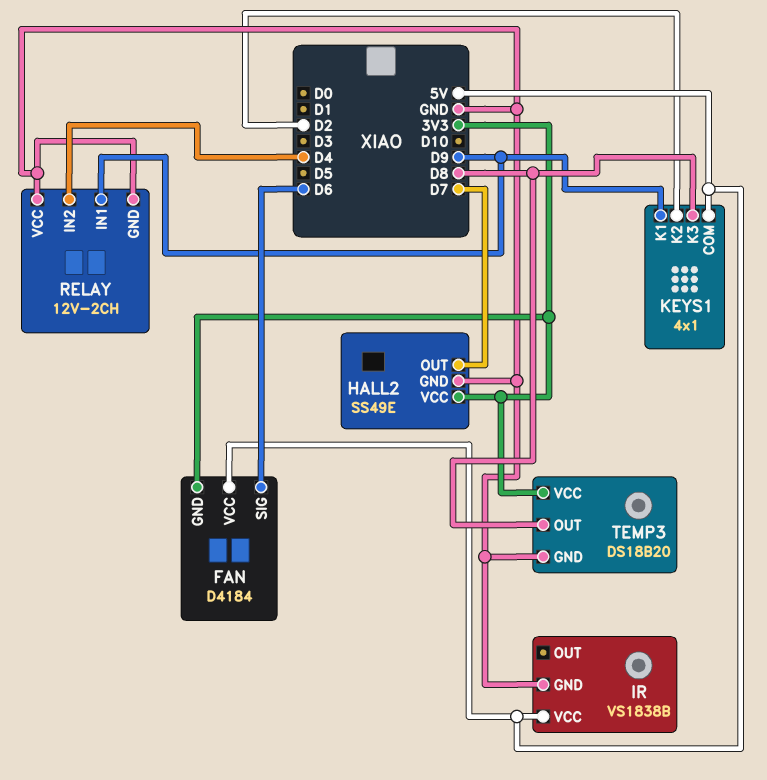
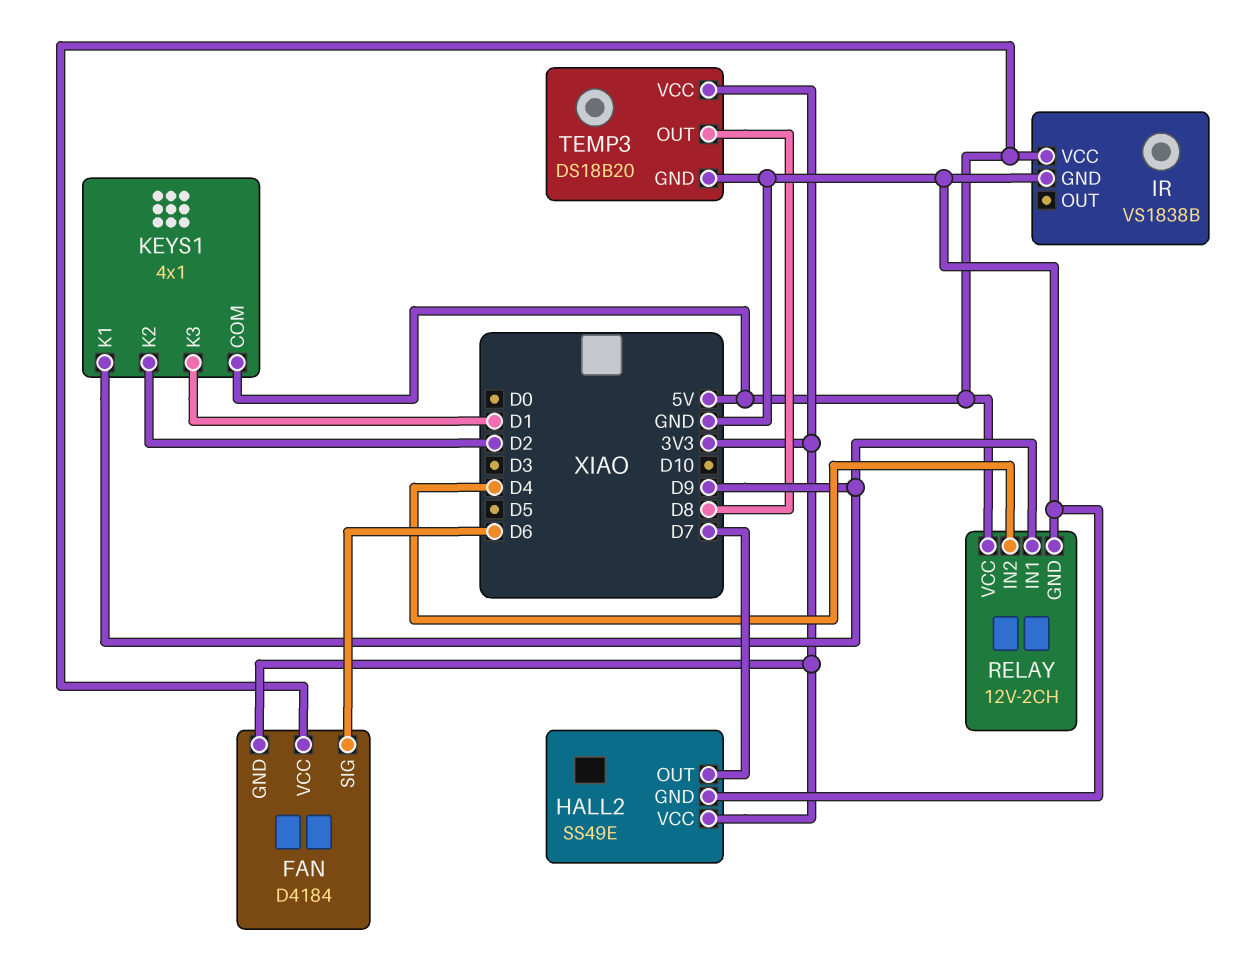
KEYS1 pin K3: D8 -> D1
RELAY pin VCC: GND -> 5V

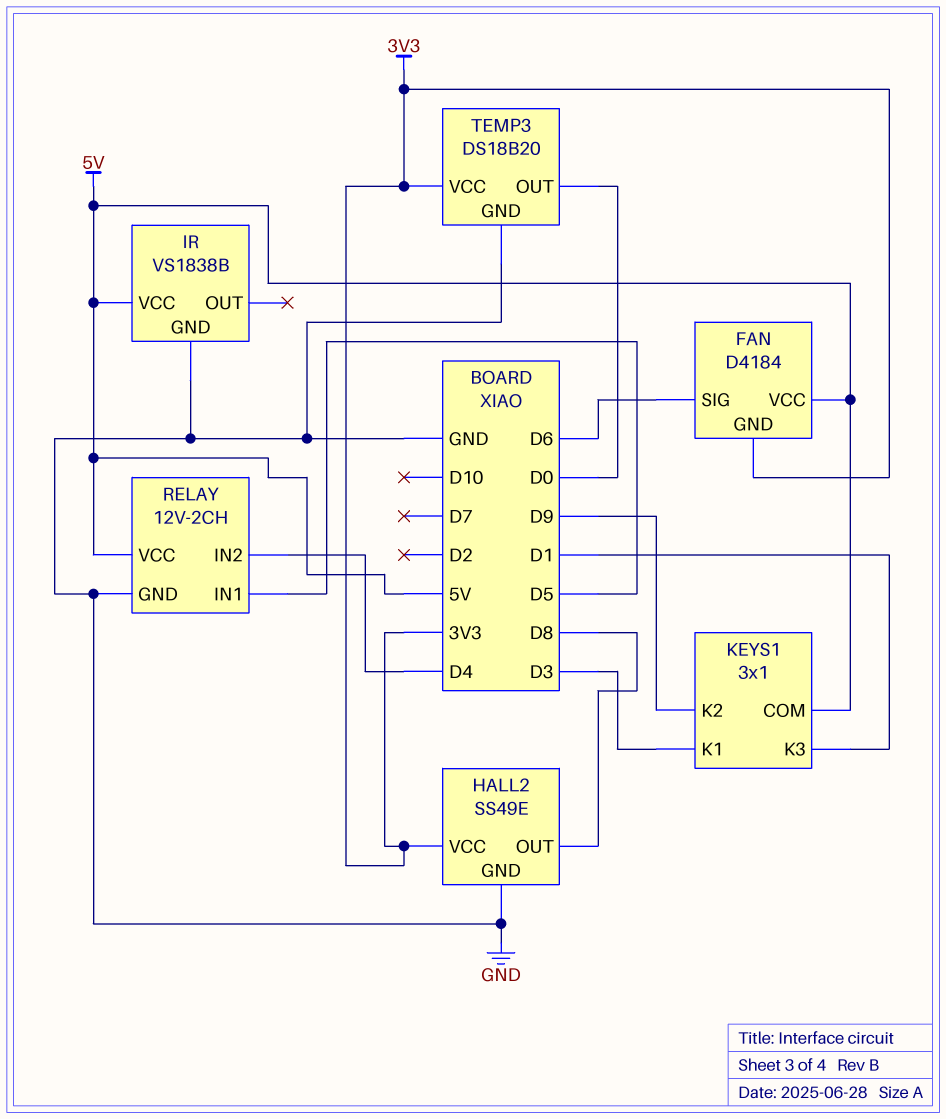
HALL2 pin OUT: D7 -> D8
KEYS1: 4x1 -> 3x1
KEYS1 pin K1: D9 -> D3
KEYS1 pin K2: D2 -> D9
RELAY pin IN1: D9 -> D5
TEMP3 pin OUT: D8 -> D0

